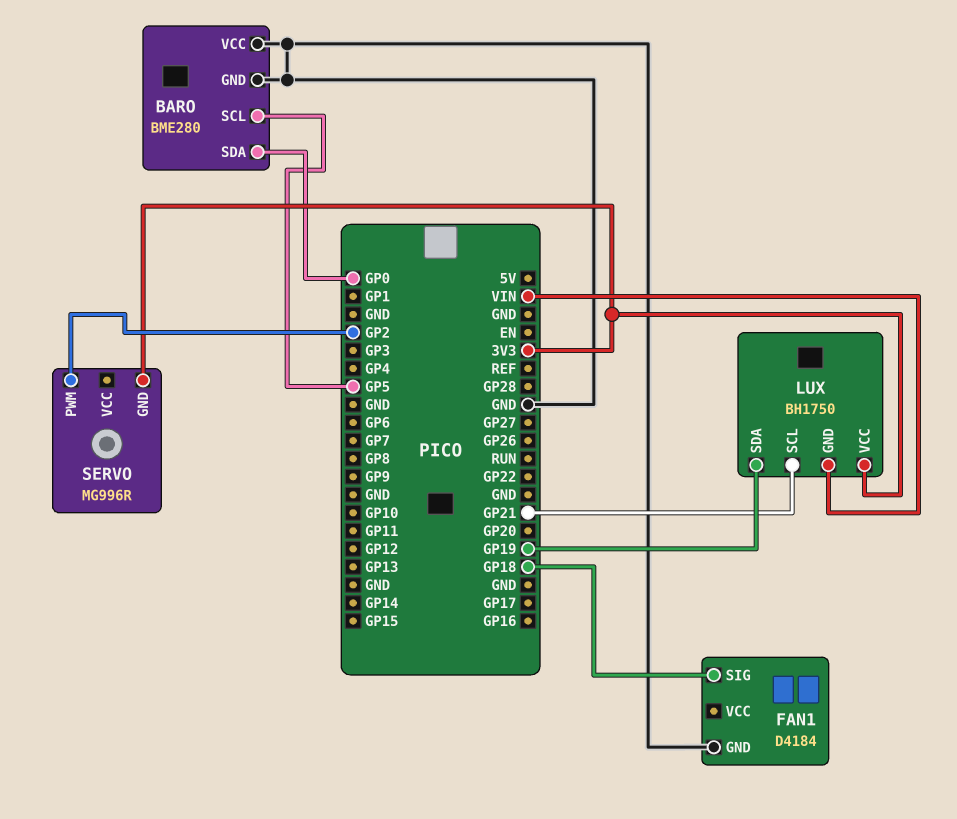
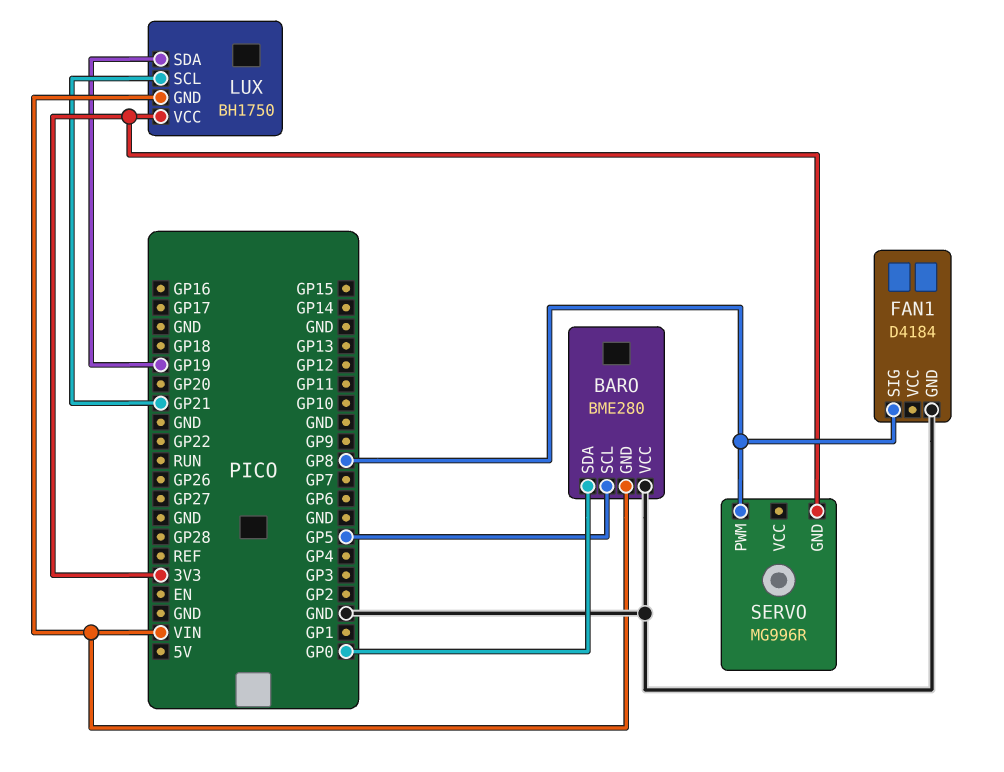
BARO pin GND: GND -> VIN
FAN1 pin SIG: GP18 -> GP8
SERVO pin PWM: GP2 -> GP8

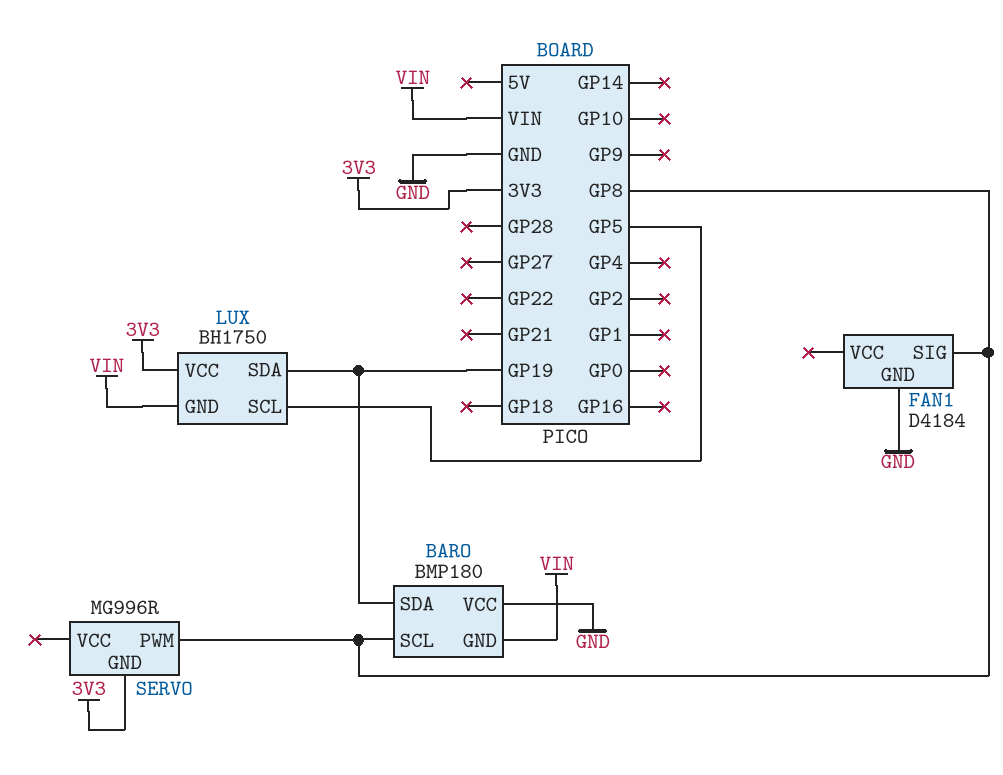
BARO: BME280 -> BMP180
BARO pin SCL: GP5 -> GP8
BARO pin SDA: GP0 -> GP19
LUX pin SCL: GP21 -> GP5

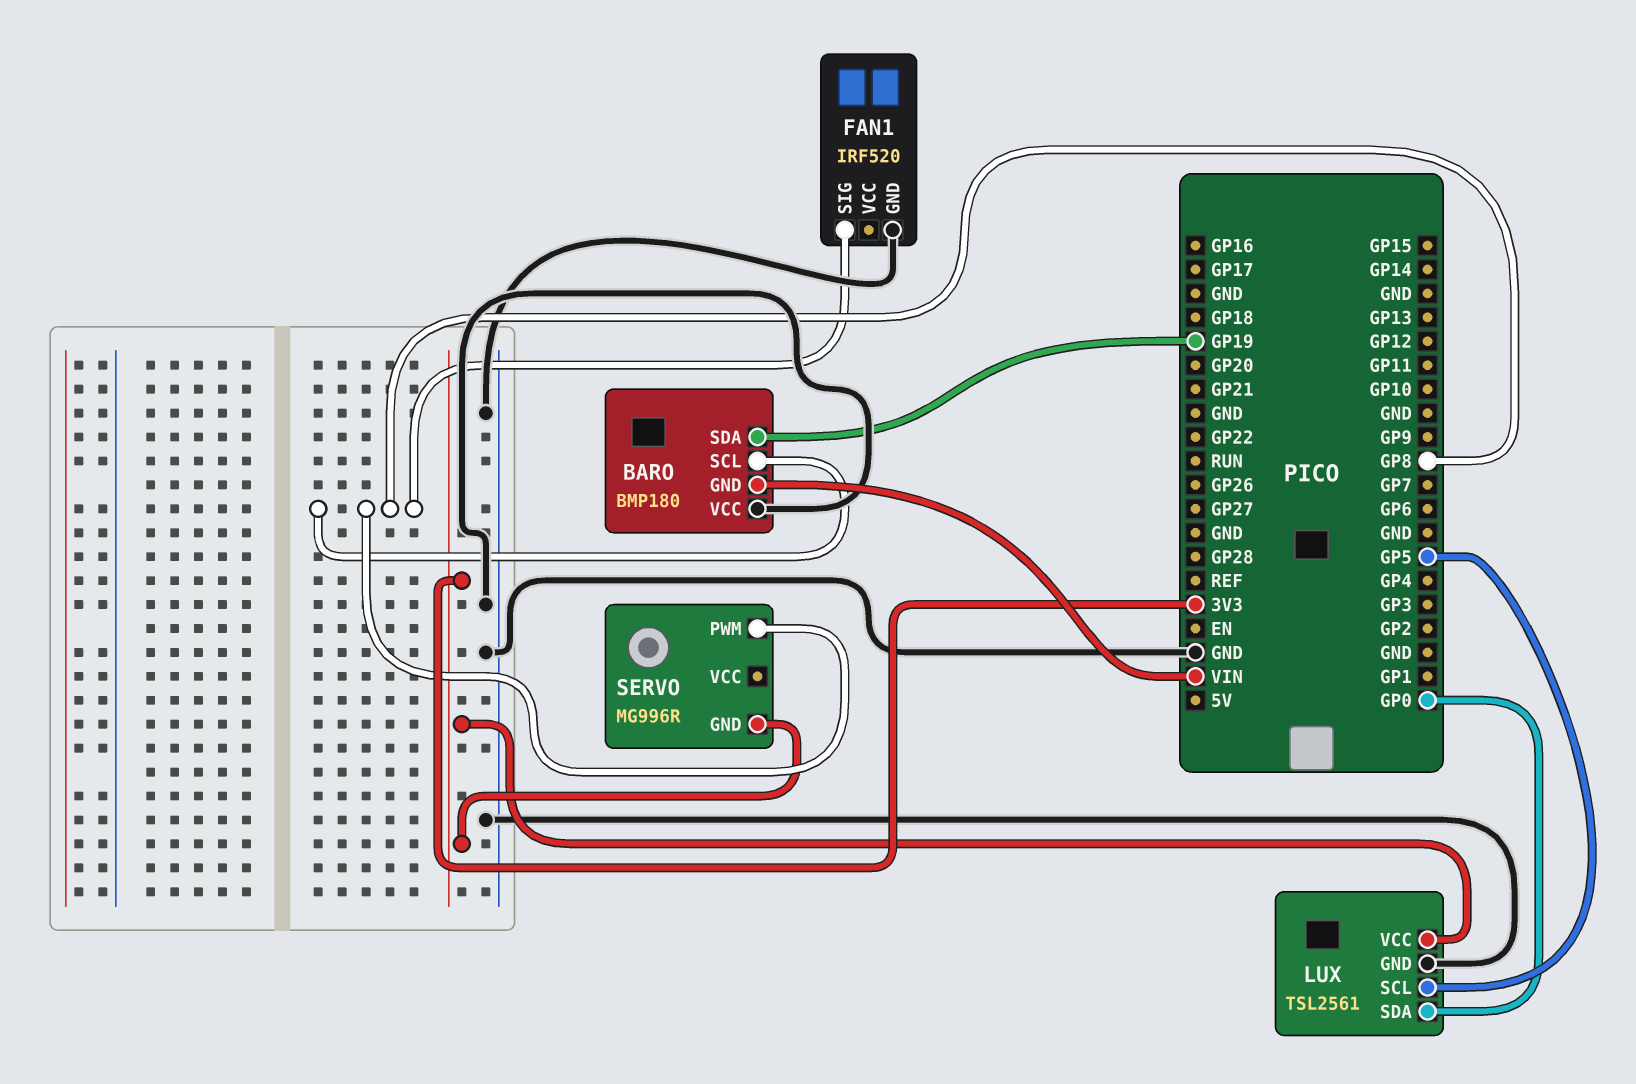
FAN1: D4184 -> IRF520
LUX: BH1750 -> TSL2561
LUX pin GND: VIN -> GND
LUX pin SDA: GP19 -> GP0

